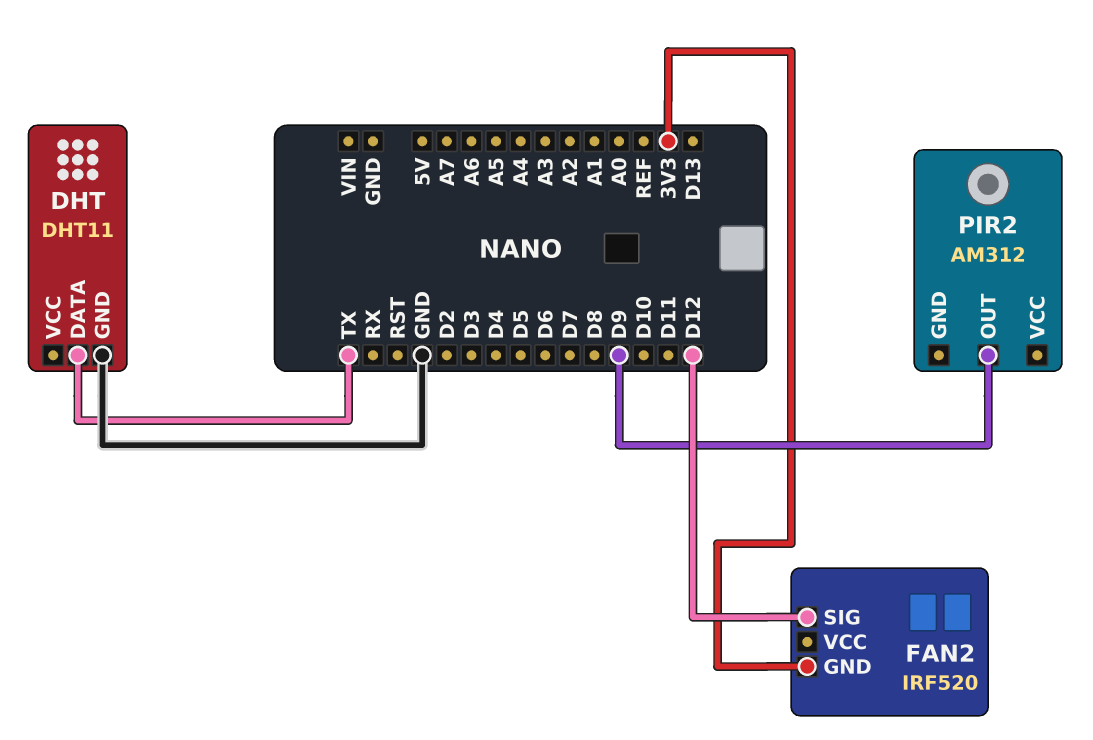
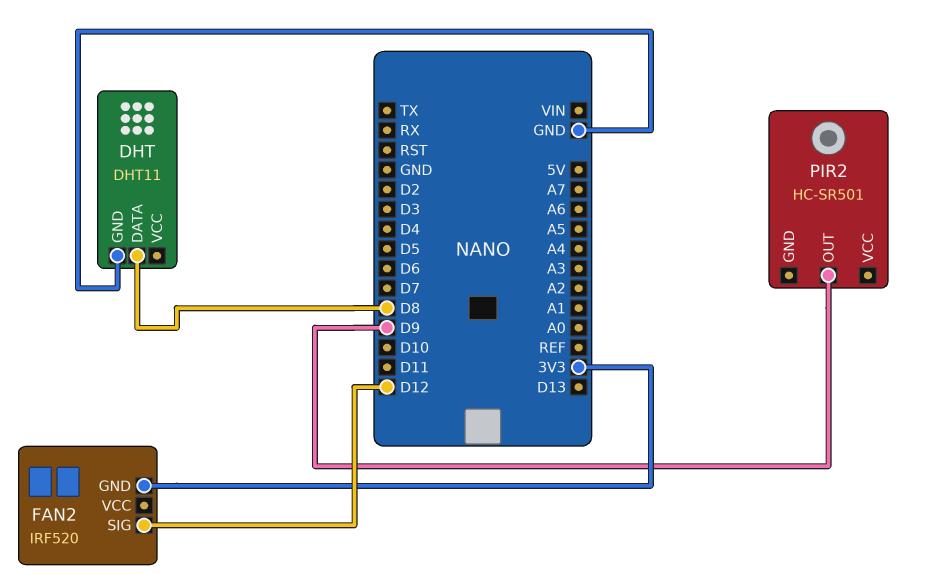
DHT pin DATA: TX -> D8
PIR2: AM312 -> HC-SR501

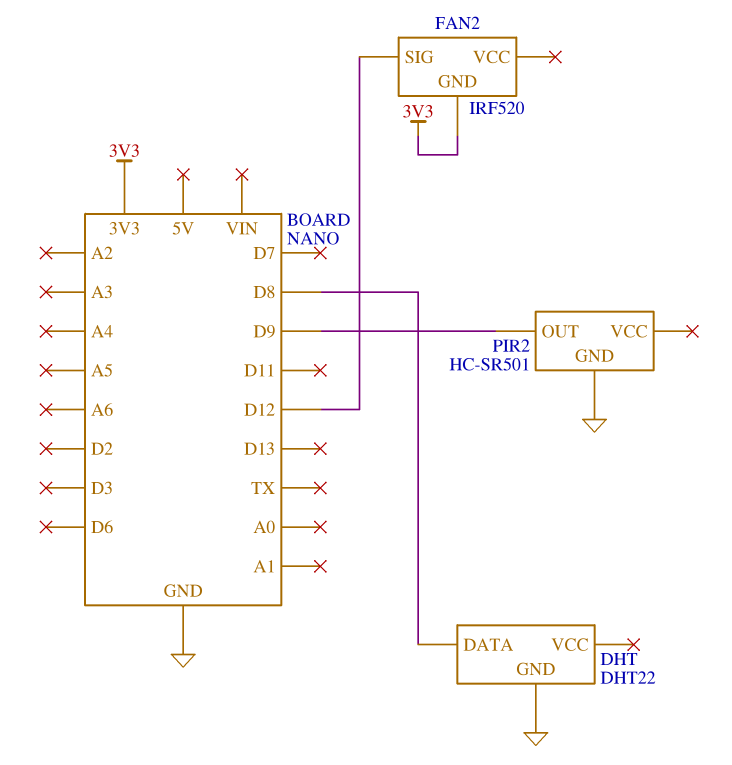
DHT: DHT11 -> DHT22
PIR2 pin GND: none -> GND

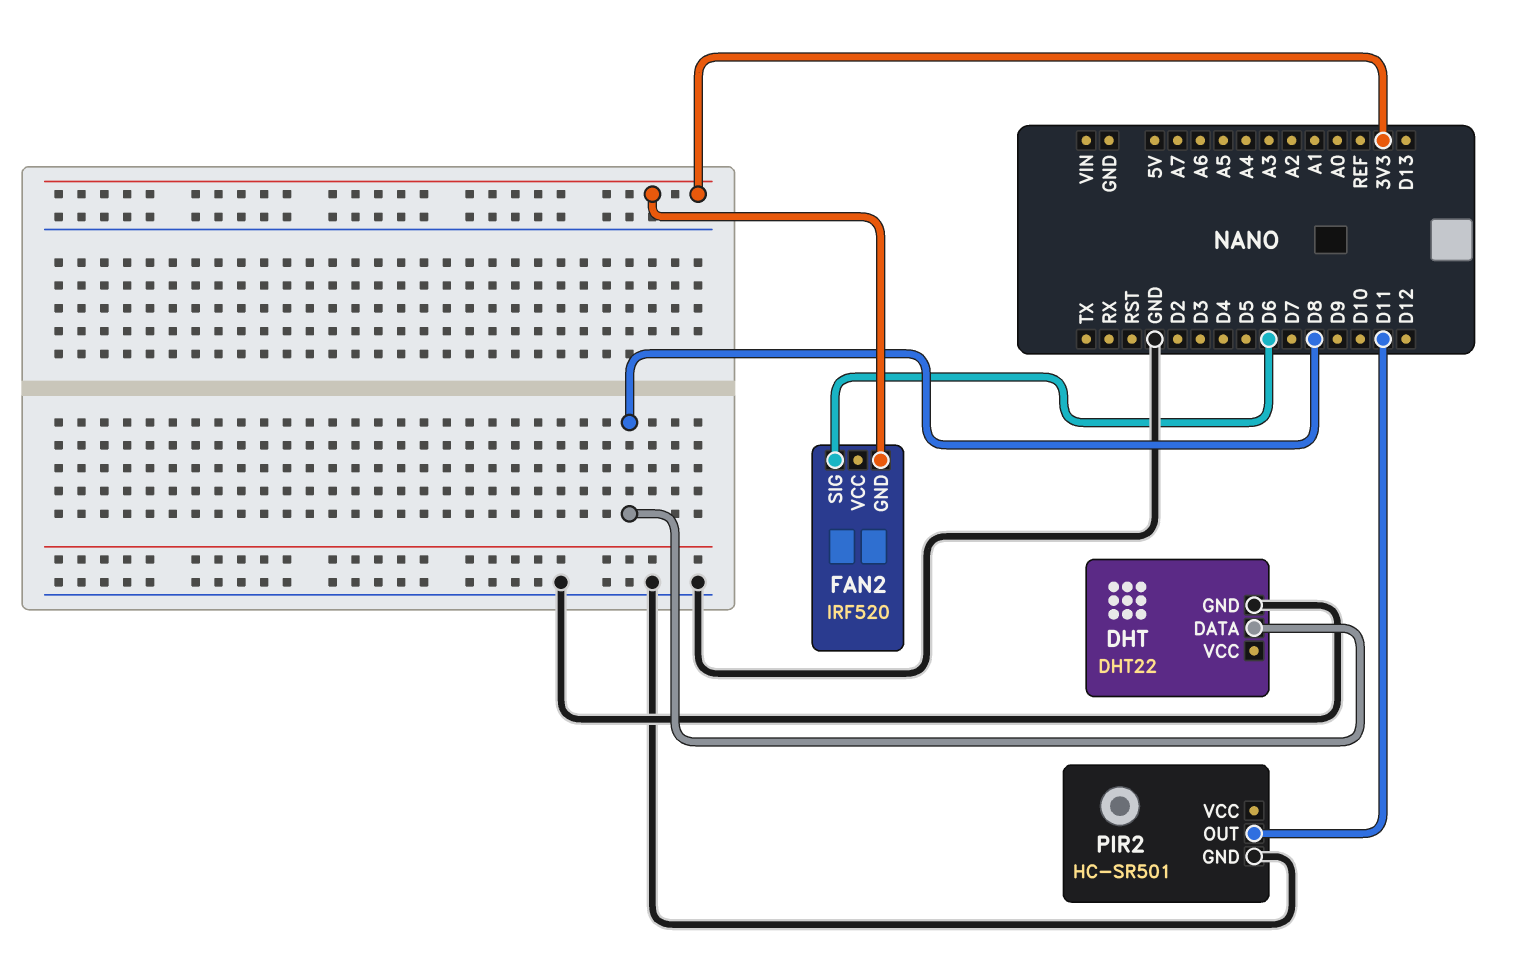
FAN2 pin SIG: D12 -> D6
PIR2 pin OUT: D9 -> D11

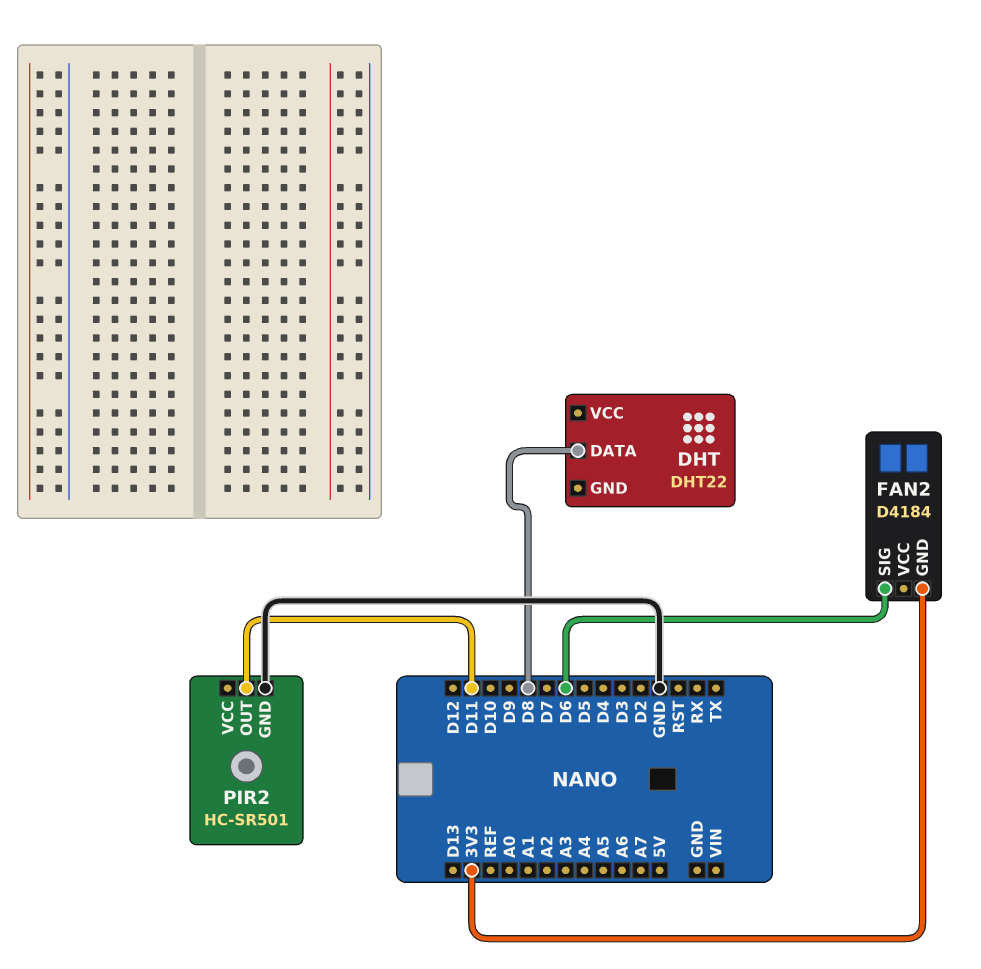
DHT pin GND: GND -> none
FAN2: IRF520 -> D4184

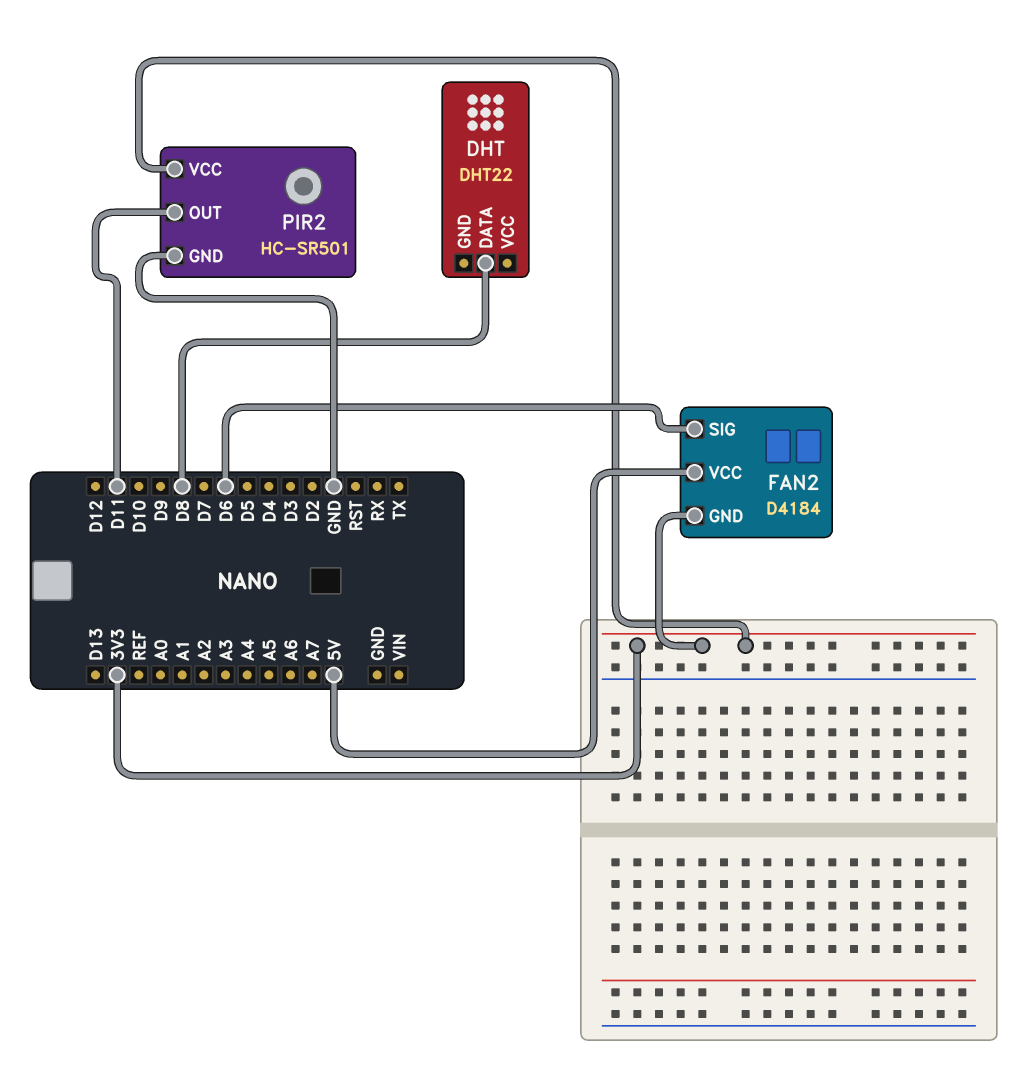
FAN2 pin VCC: none -> 5V
PIR2 pin VCC: none -> 3V3

